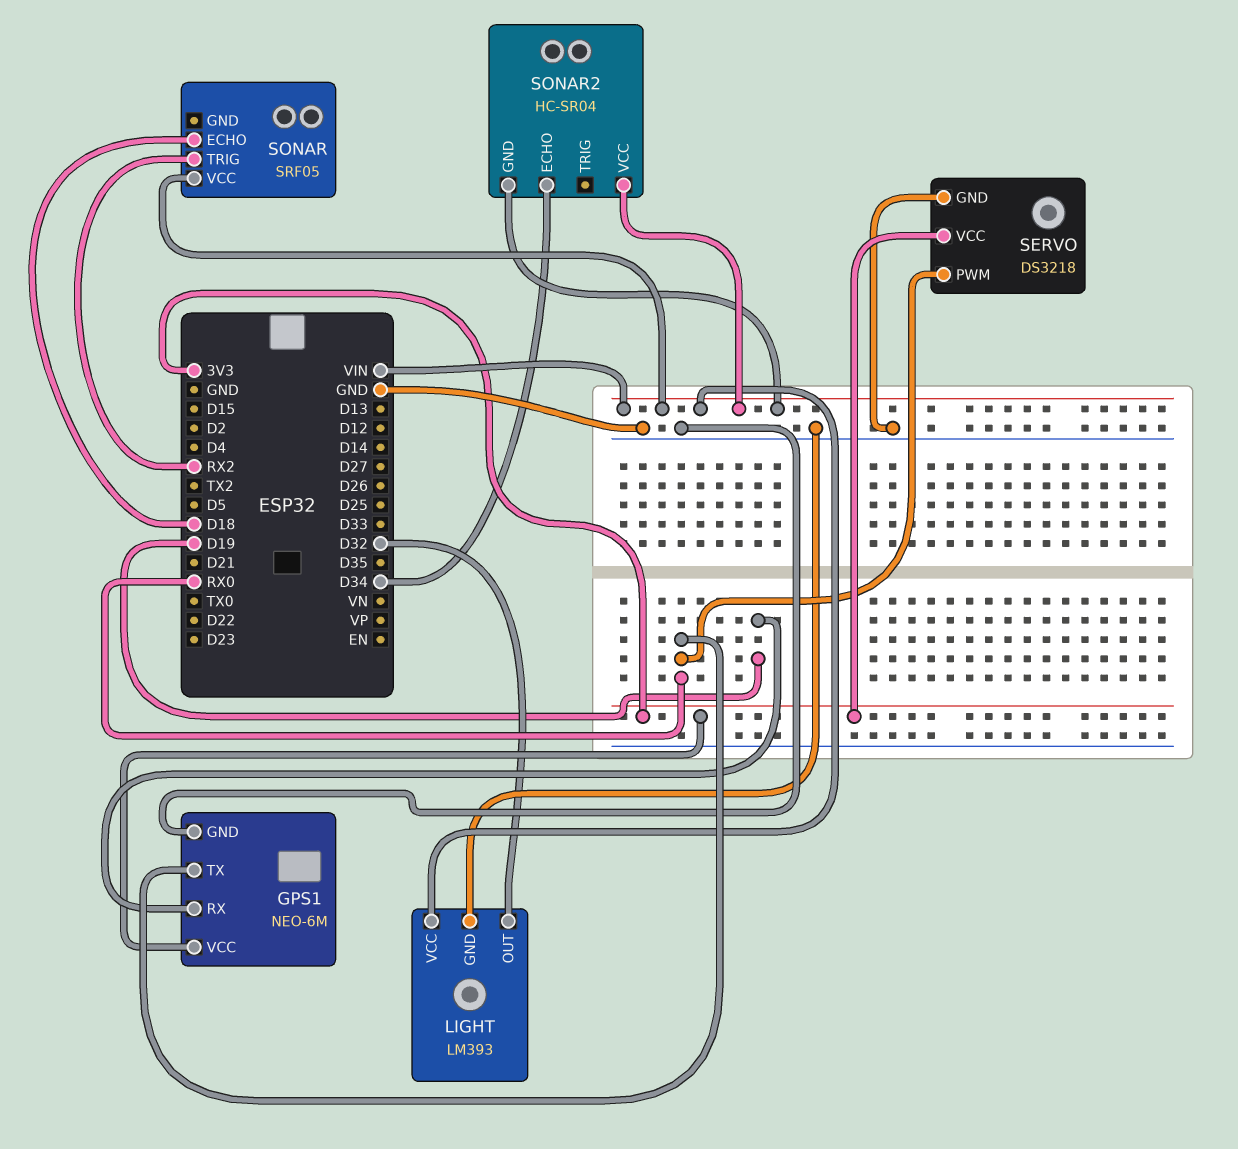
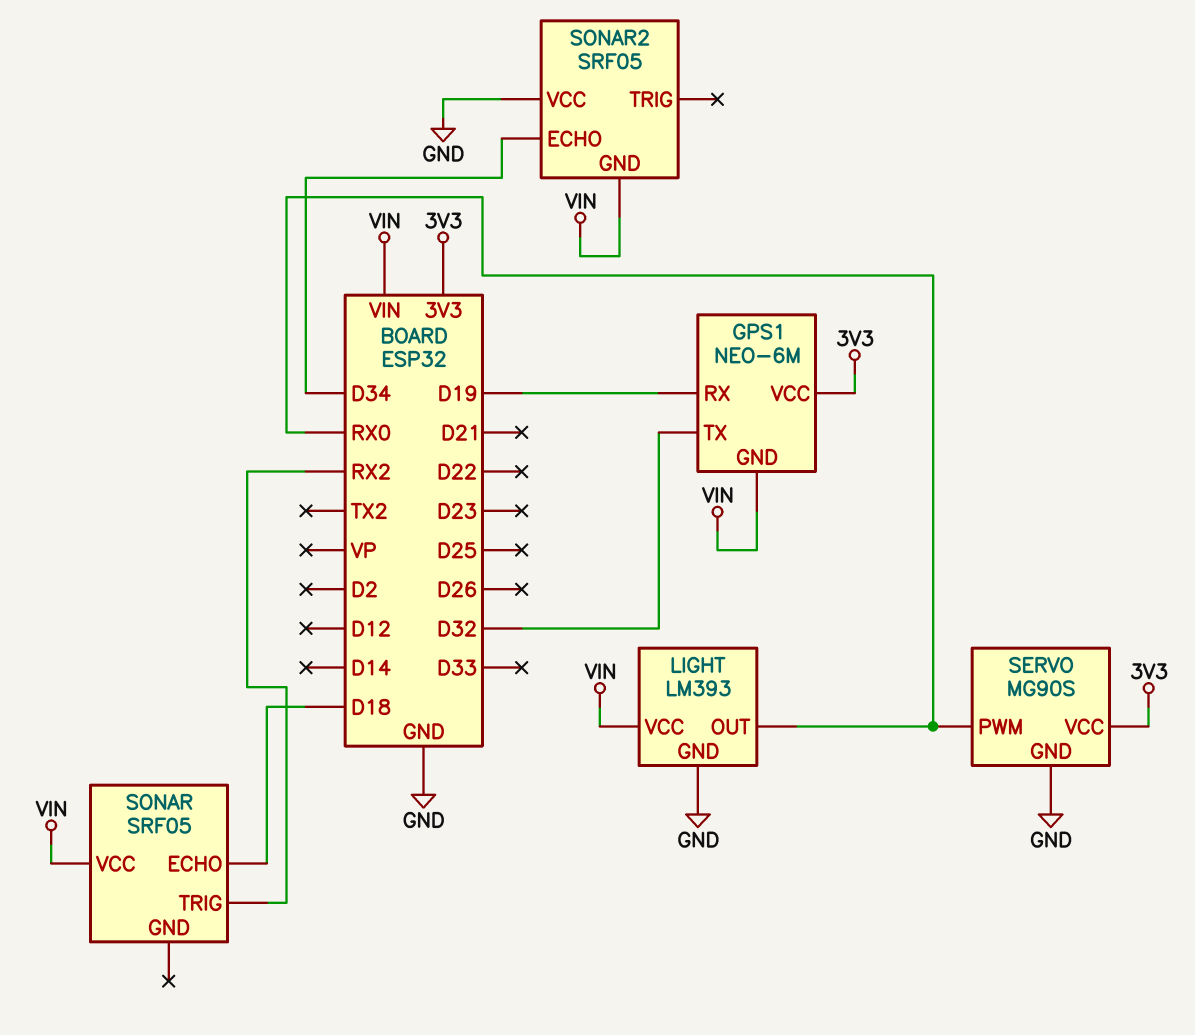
GPS1 pin GND: GND -> VIN
GPS1 pin TX: RX0 -> D32
LIGHT pin OUT: D32 -> RX0
SERVO: DS3218 -> MG90S
SONAR2: HC-SR04 -> SRF05
SONAR2 pin VCC: VIN -> GND

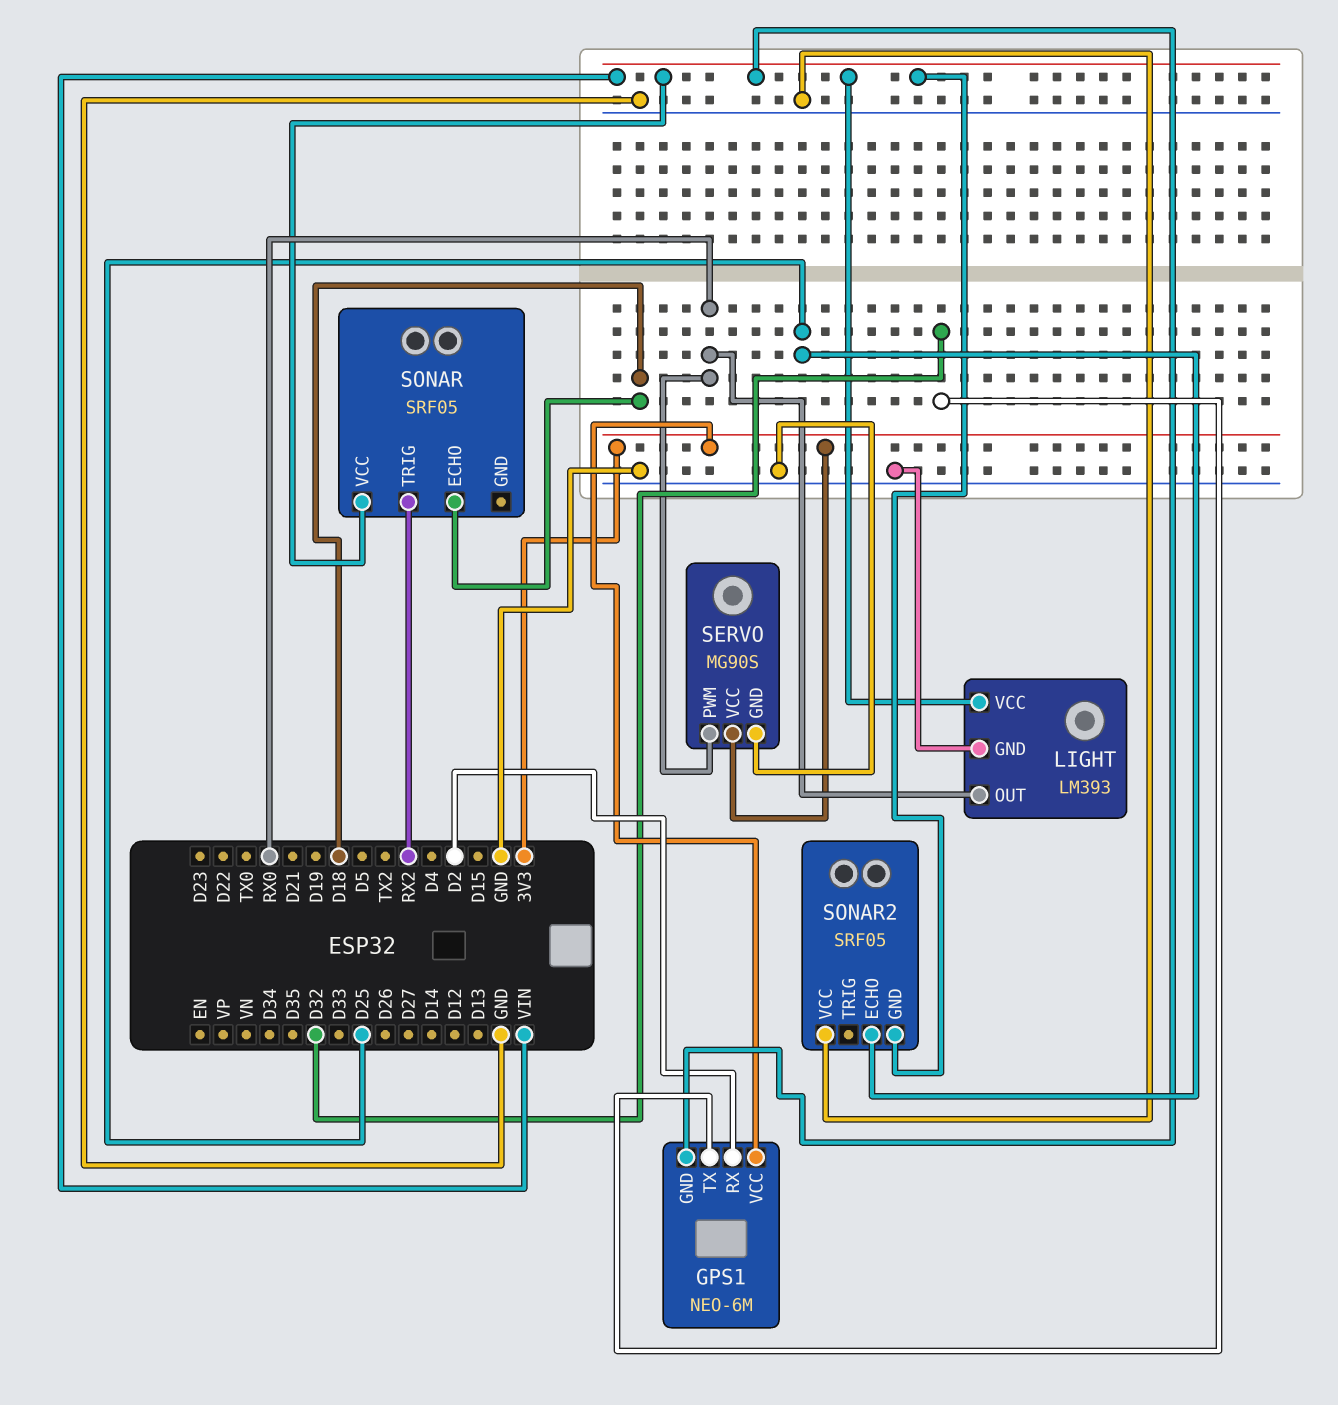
GPS1 pin RX: D19 -> D2
SONAR2 pin ECHO: D34 -> D25

